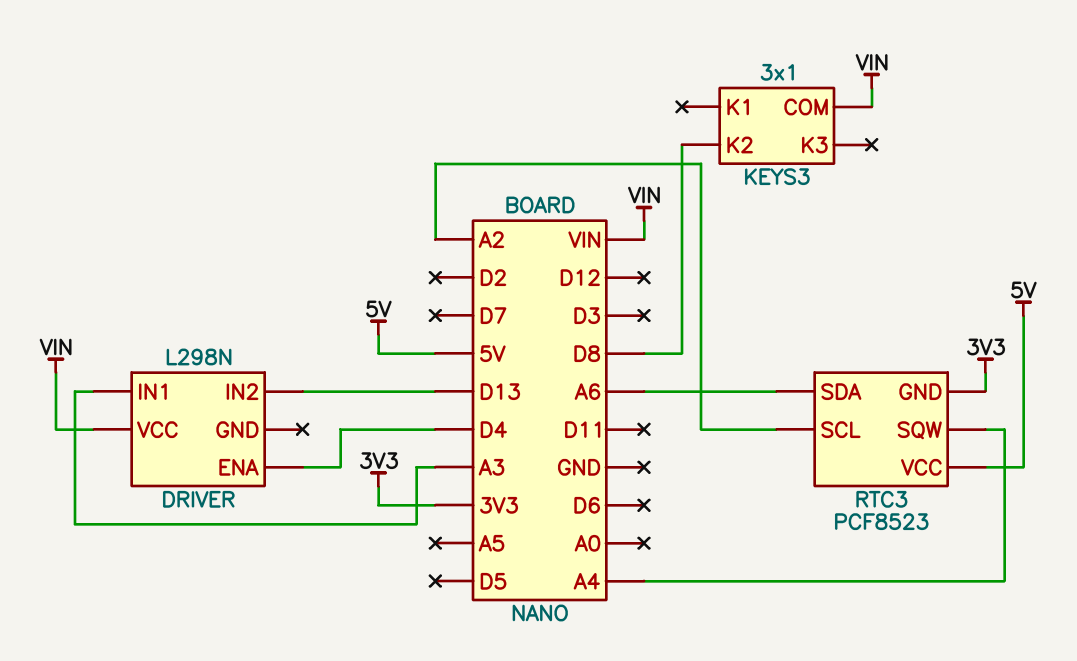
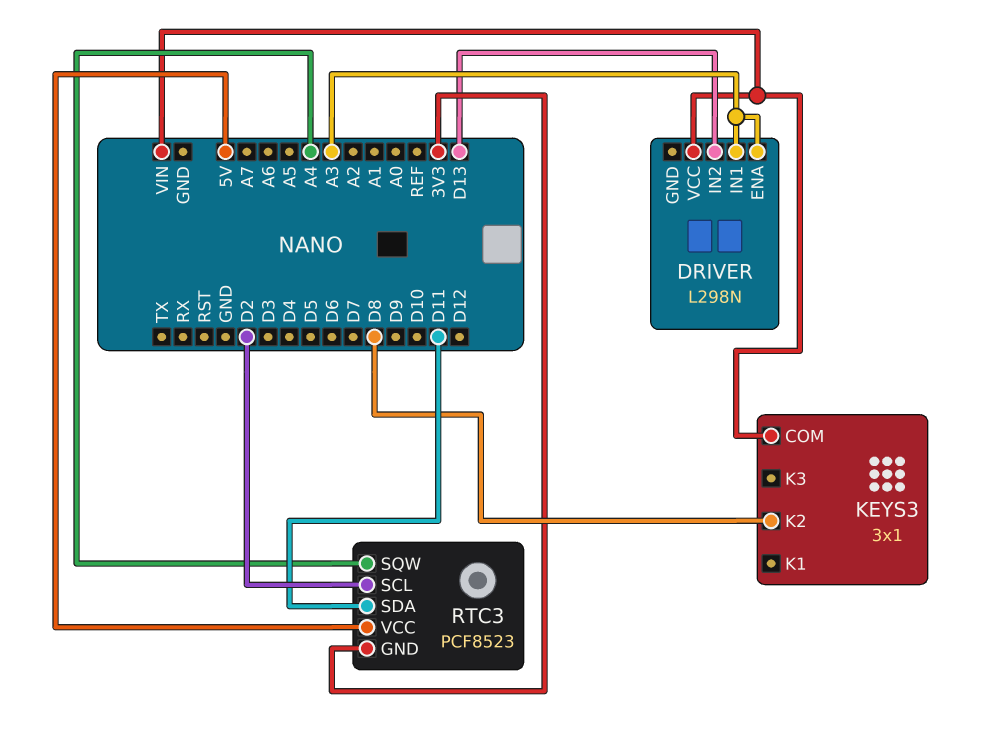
DRIVER pin ENA: D4 -> A3
RTC3 pin SCL: A2 -> D2
RTC3 pin SDA: A6 -> D11

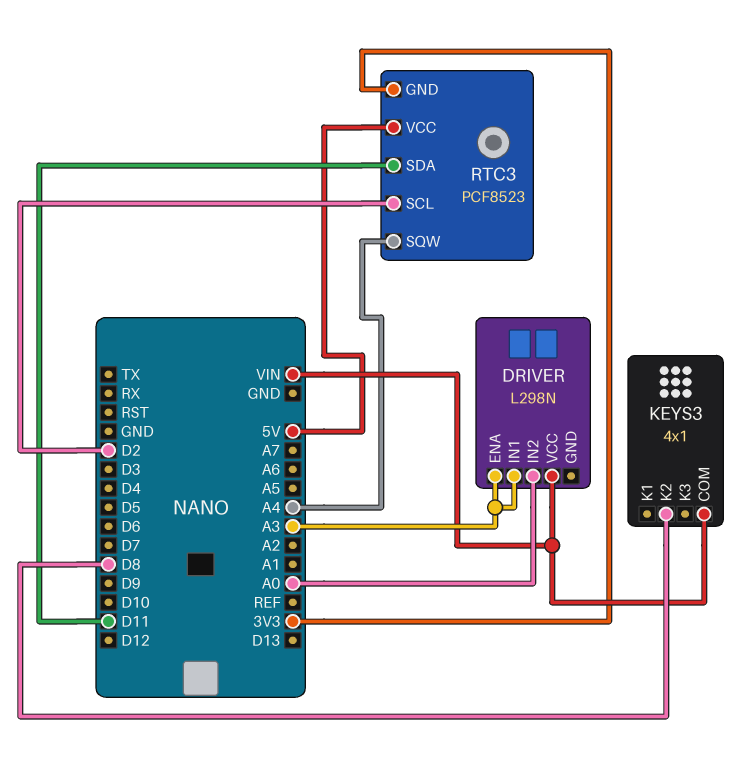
DRIVER pin IN2: D13 -> A0
KEYS3: 3x1 -> 4x1

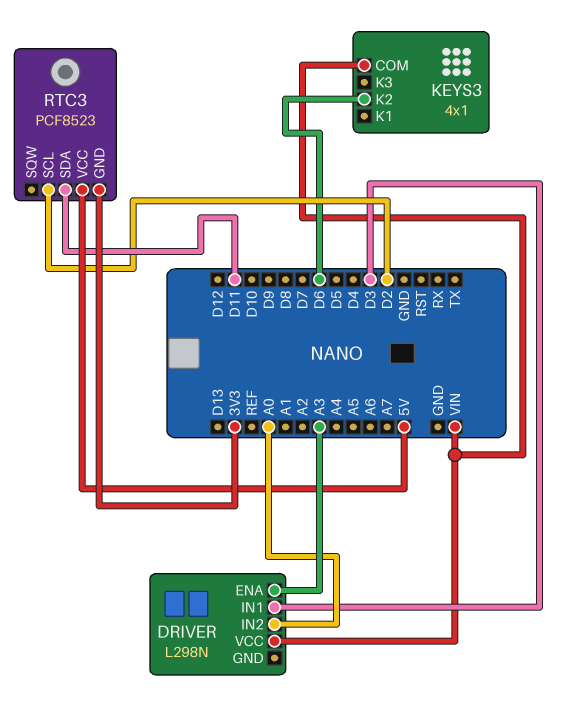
DRIVER pin IN1: A3 -> D3
KEYS3 pin K2: D8 -> D6
RTC3 pin SQW: A4 -> none

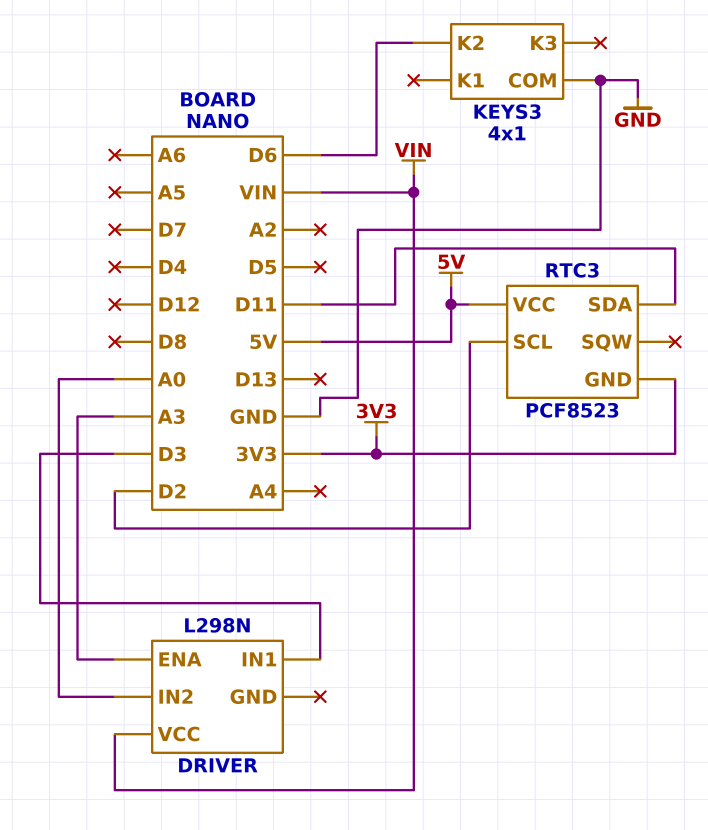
KEYS3 pin COM: VIN -> GND

